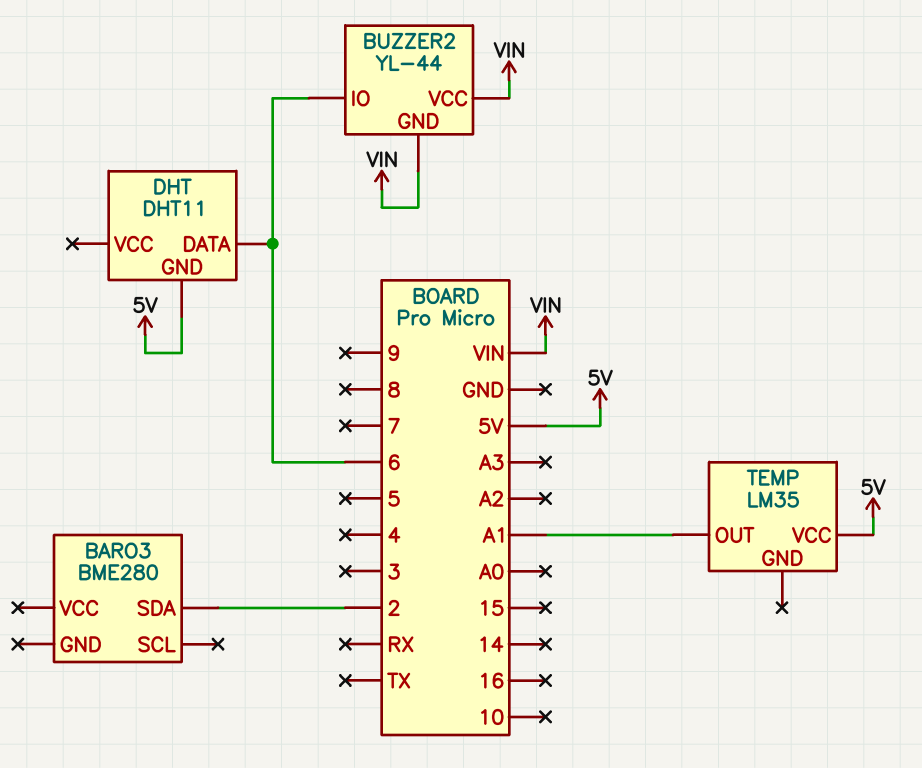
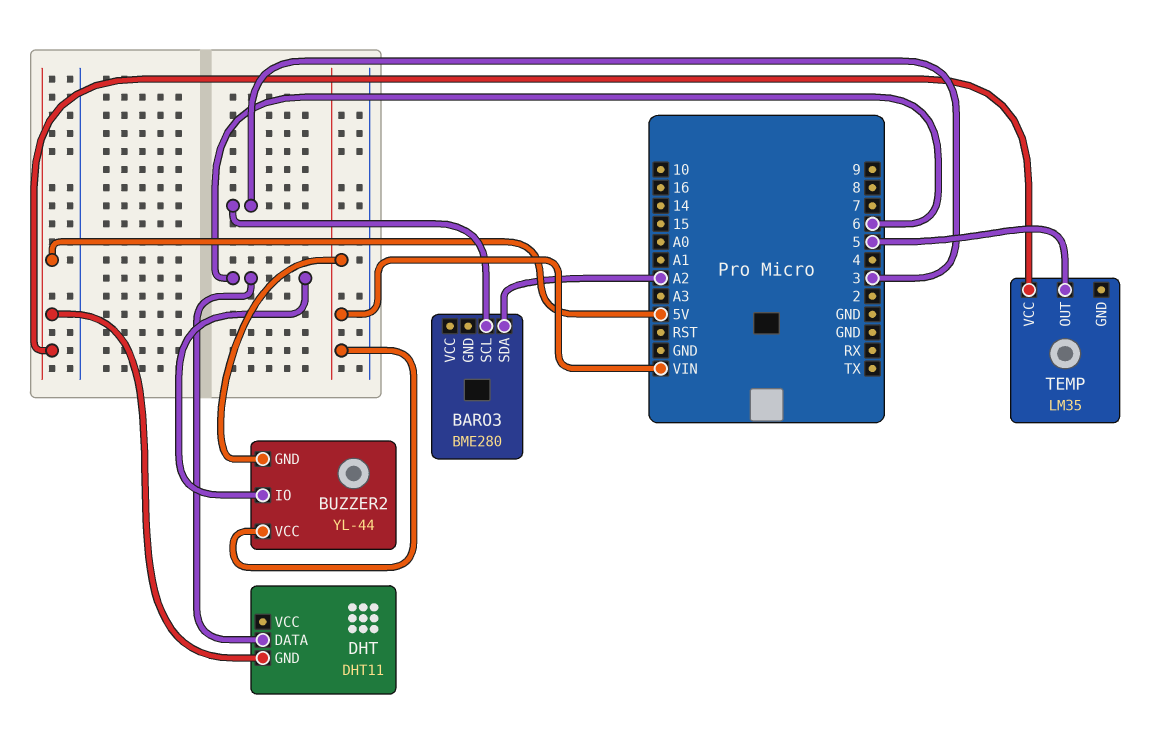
BARO3 pin SCL: none -> 3
BARO3 pin SDA: 2 -> A2
TEMP pin OUT: A1 -> 5

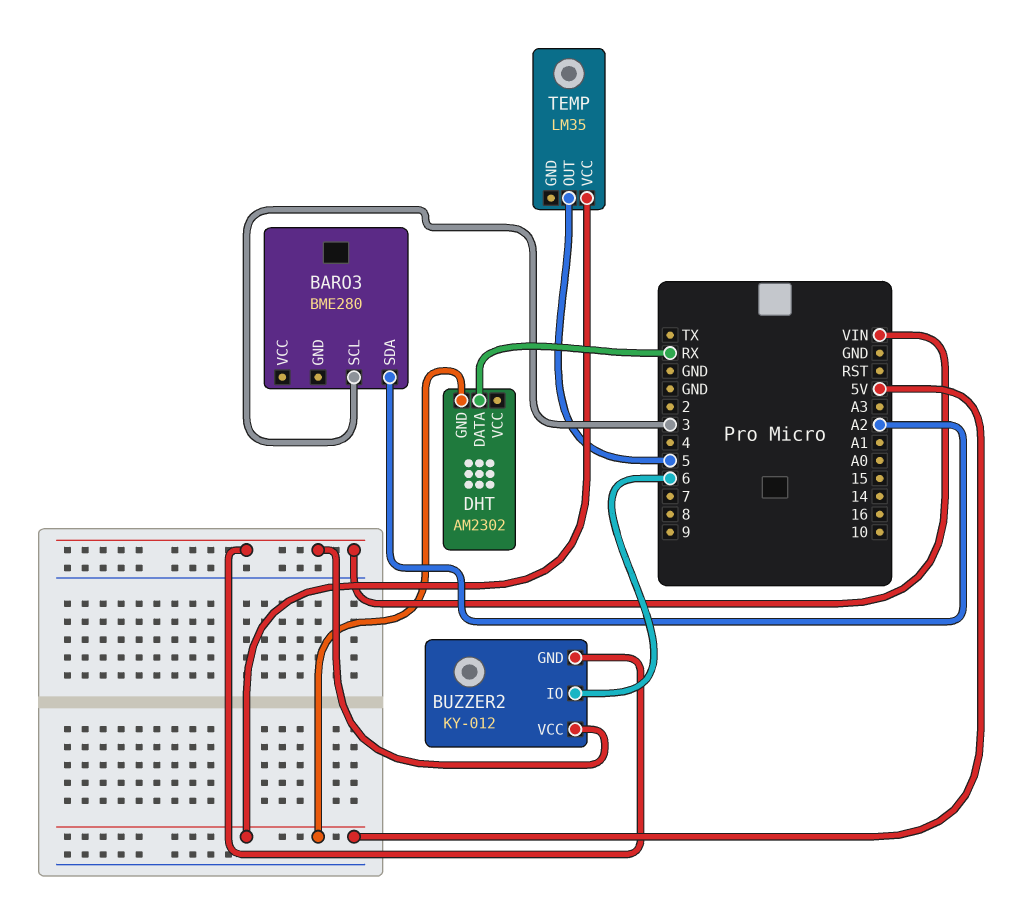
BUZZER2: YL-44 -> KY-012
DHT: DHT11 -> AM2302
DHT pin DATA: 6 -> RX

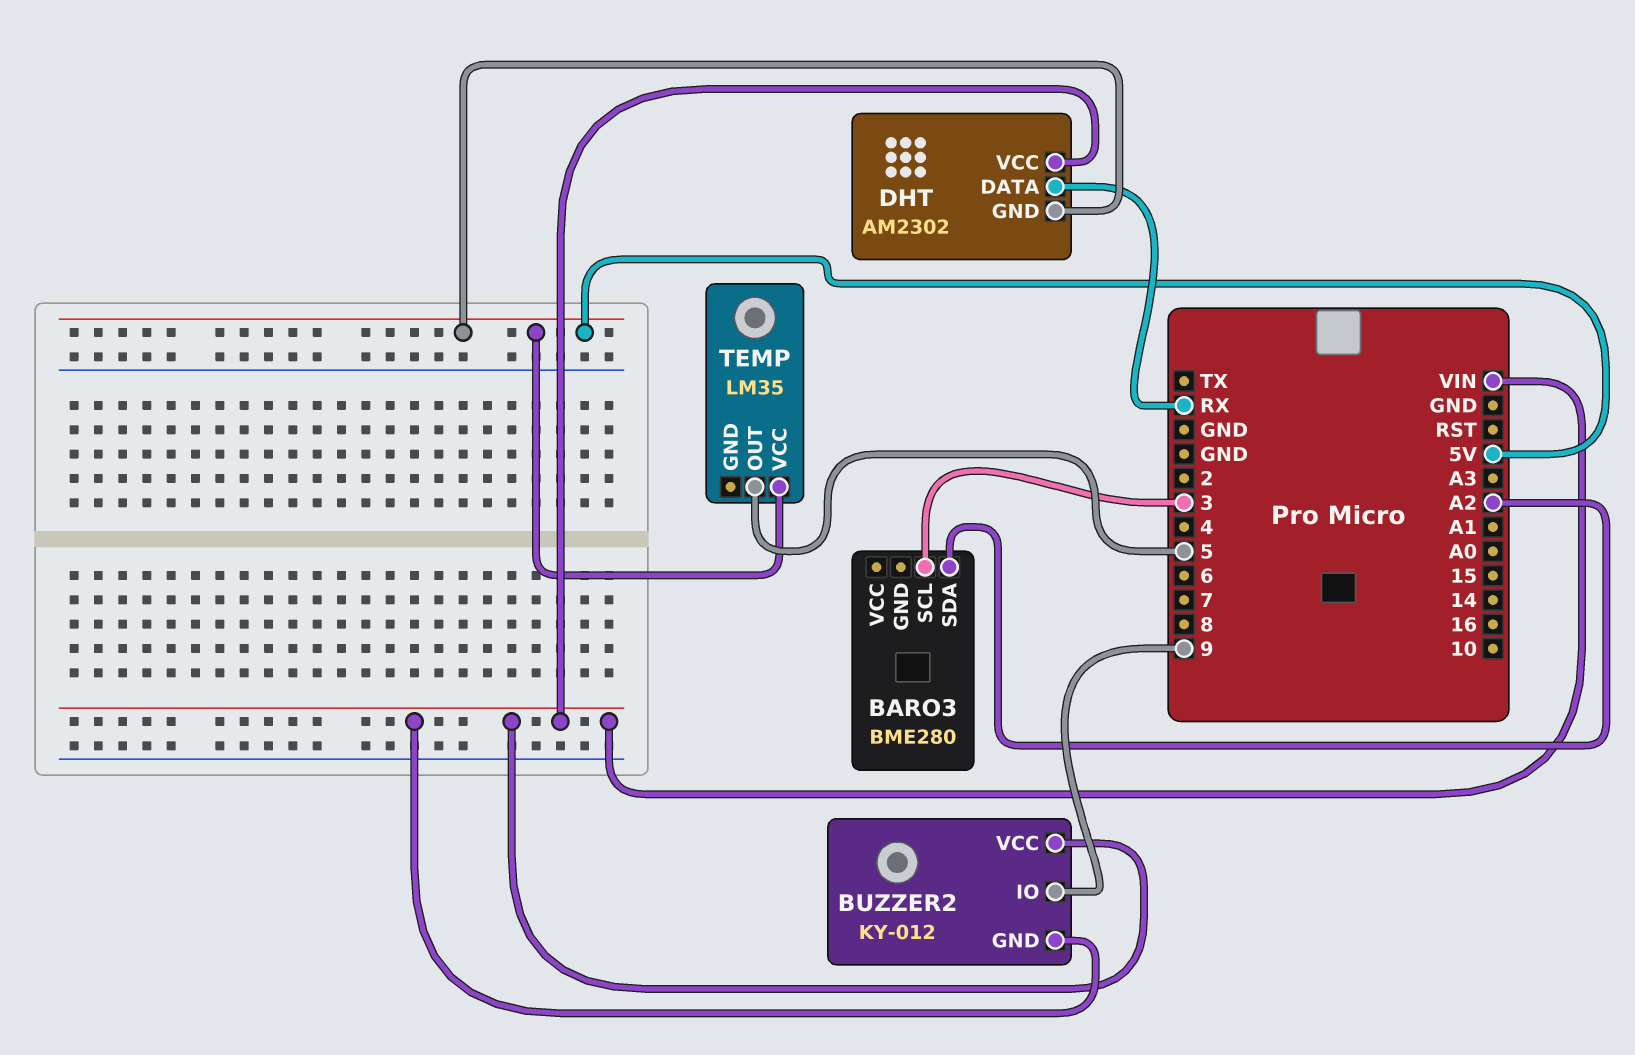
BUZZER2 pin IO: 6 -> 9
DHT pin VCC: none -> VIN

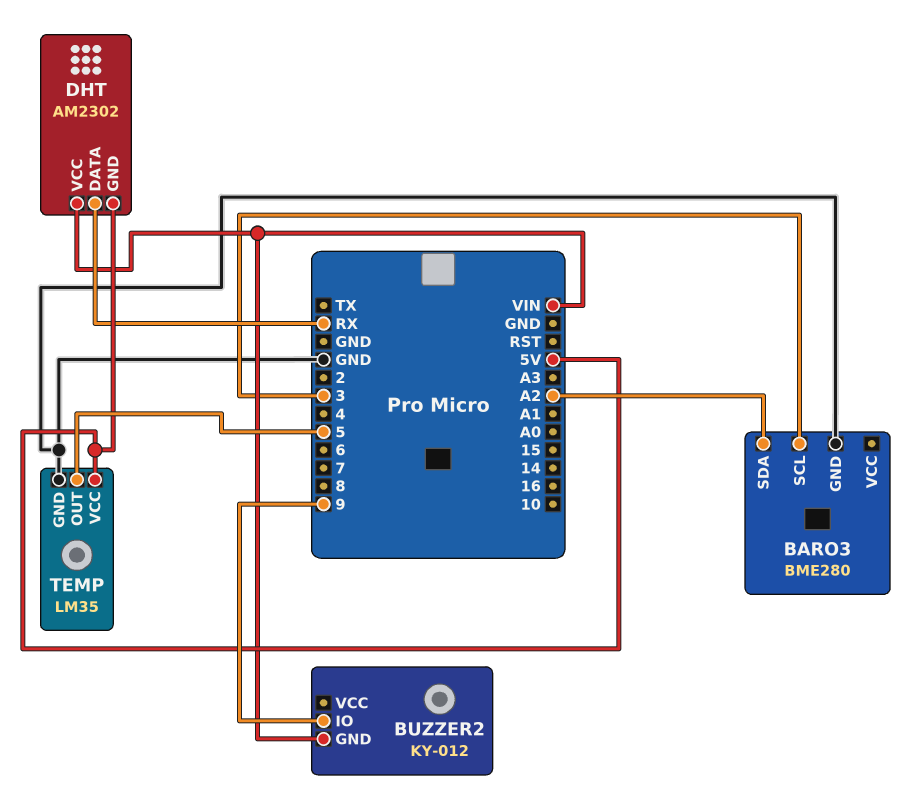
BARO3 pin GND: none -> GND
BUZZER2 pin VCC: VIN -> none
TEMP pin GND: none -> GND

